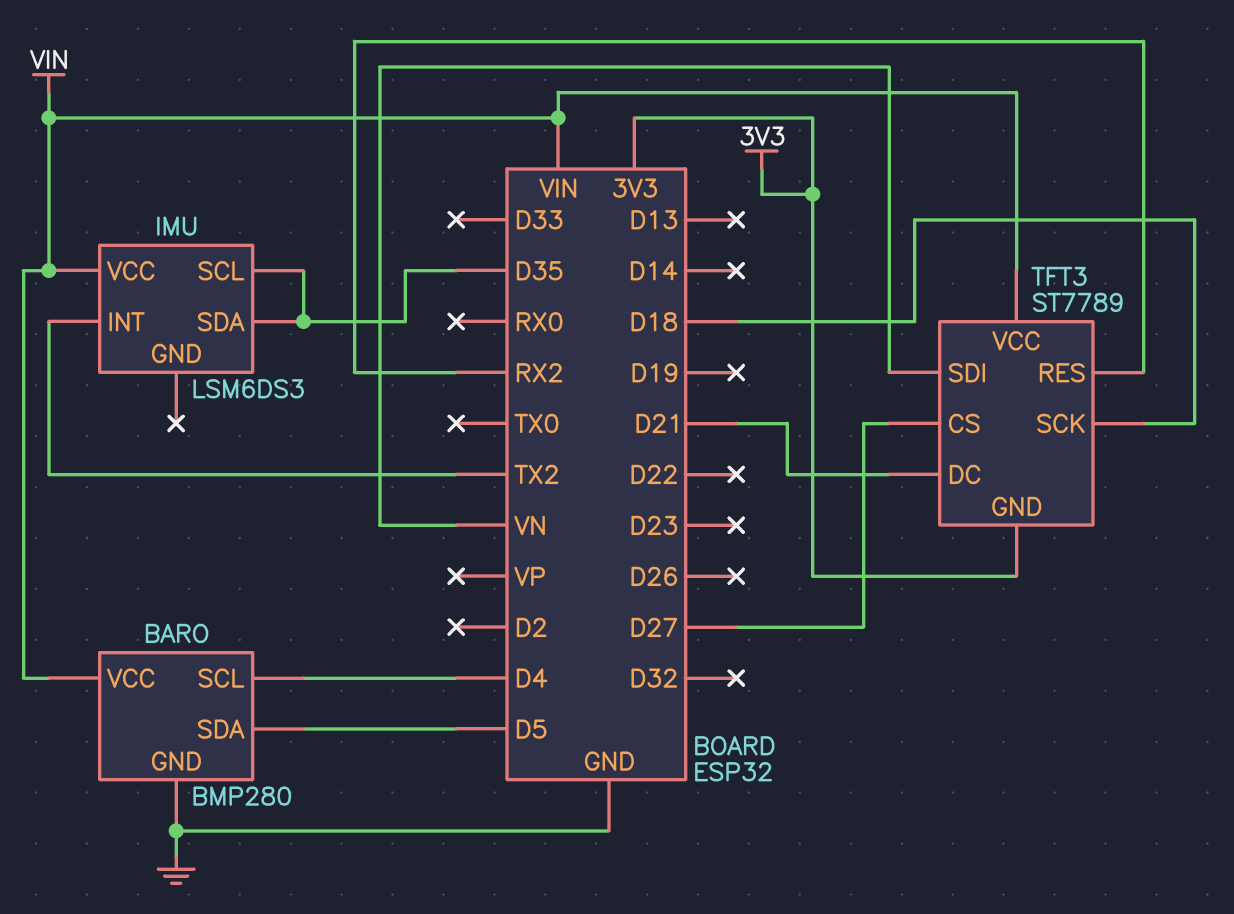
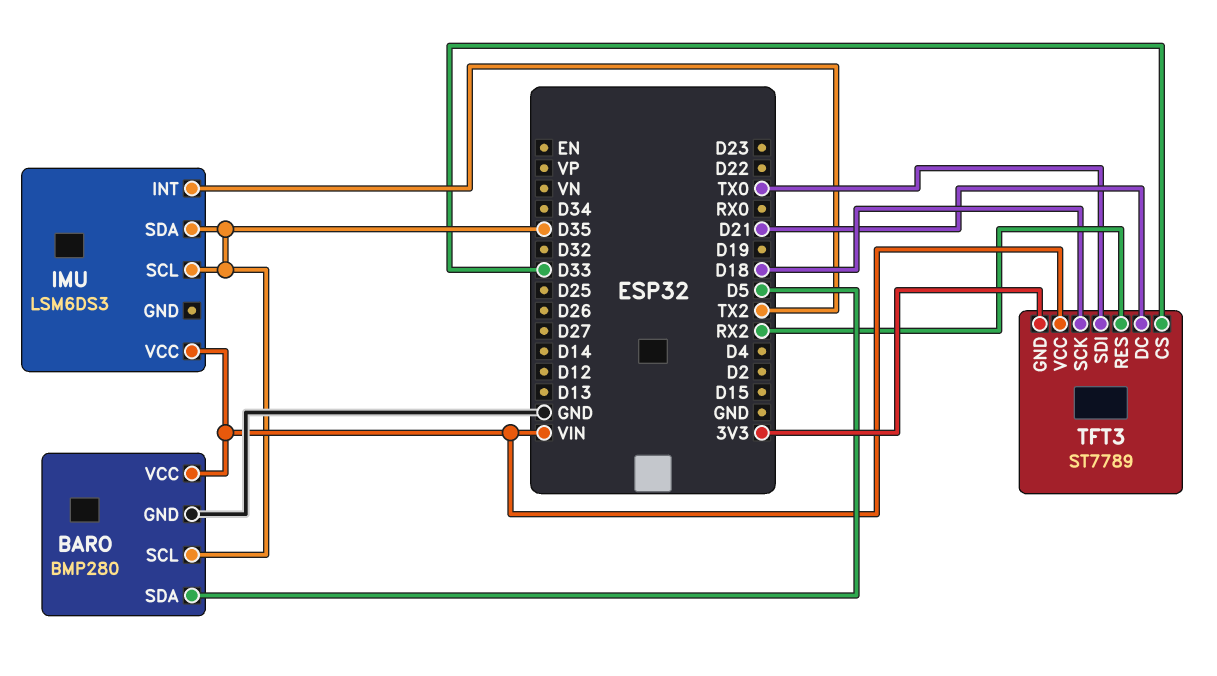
BARO pin SCL: D4 -> D35
TFT3 pin CS: D27 -> D33
TFT3 pin SDI: VN -> TX0

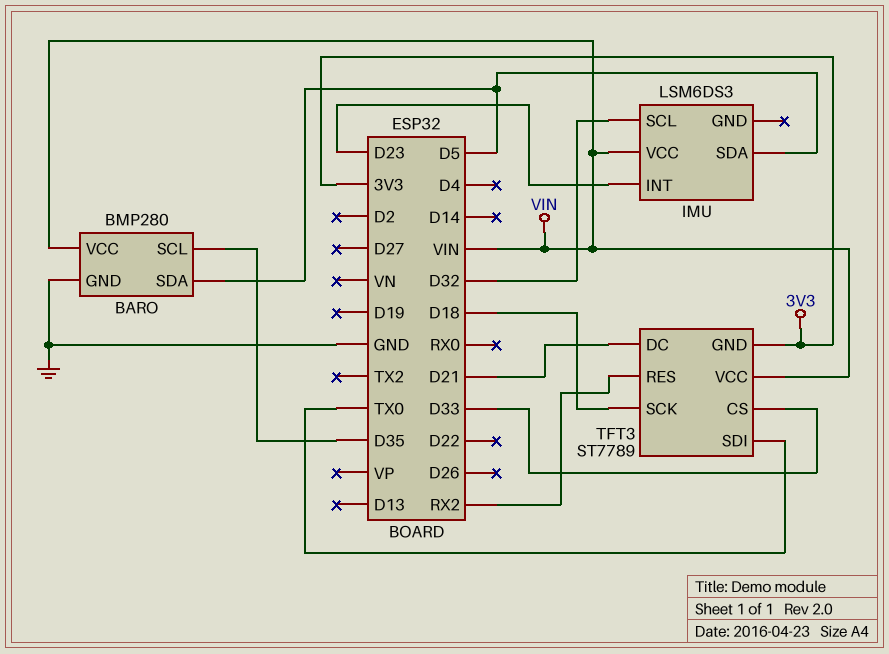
IMU pin INT: TX2 -> D23
IMU pin SCL: D35 -> D32
IMU pin SDA: D35 -> D5

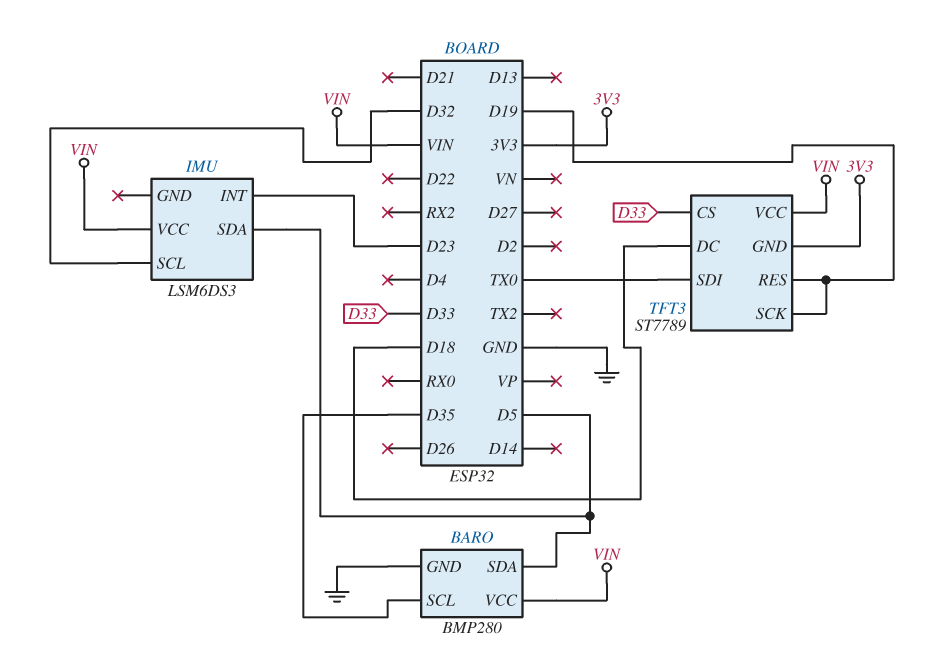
TFT3 pin DC: D21 -> D18
TFT3 pin RES: RX2 -> D19
TFT3 pin SCK: D18 -> D19

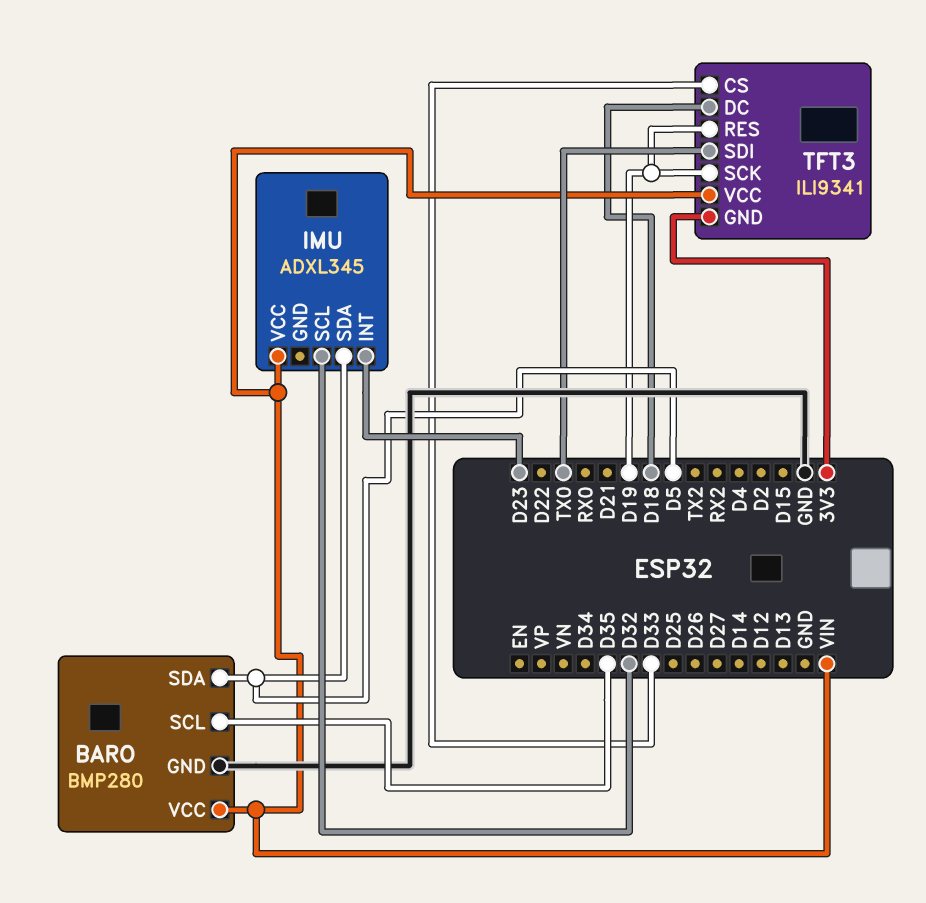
IMU: LSM6DS3 -> ADXL345
TFT3: ST7789 -> ILI9341

